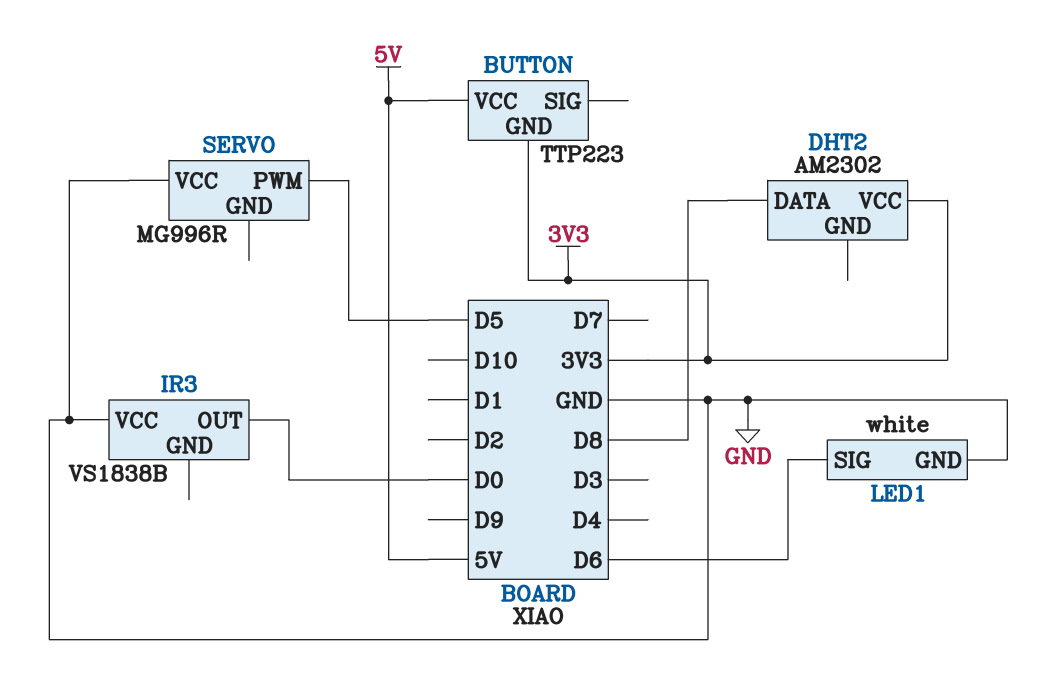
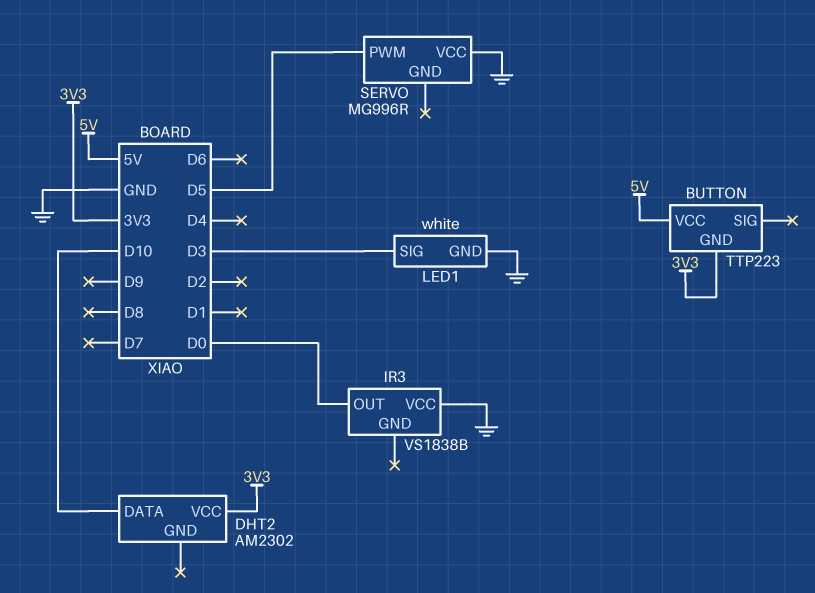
DHT2 pin DATA: D8 -> D10
LED1 pin SIG: D6 -> D3

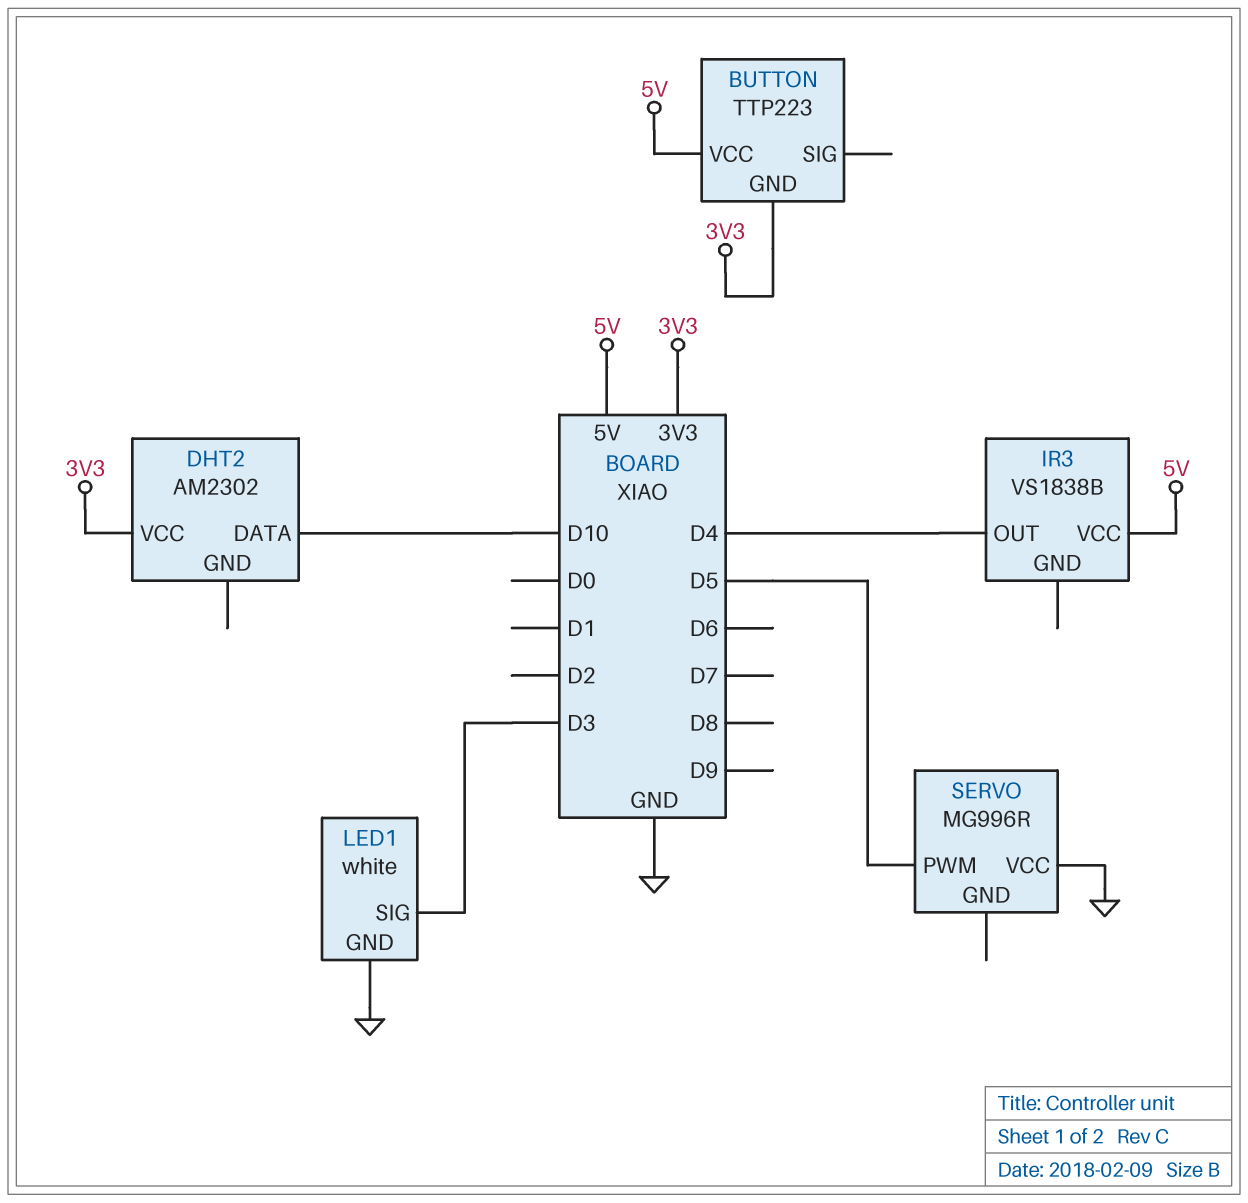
IR3 pin OUT: D0 -> D4
IR3 pin VCC: GND -> 5V

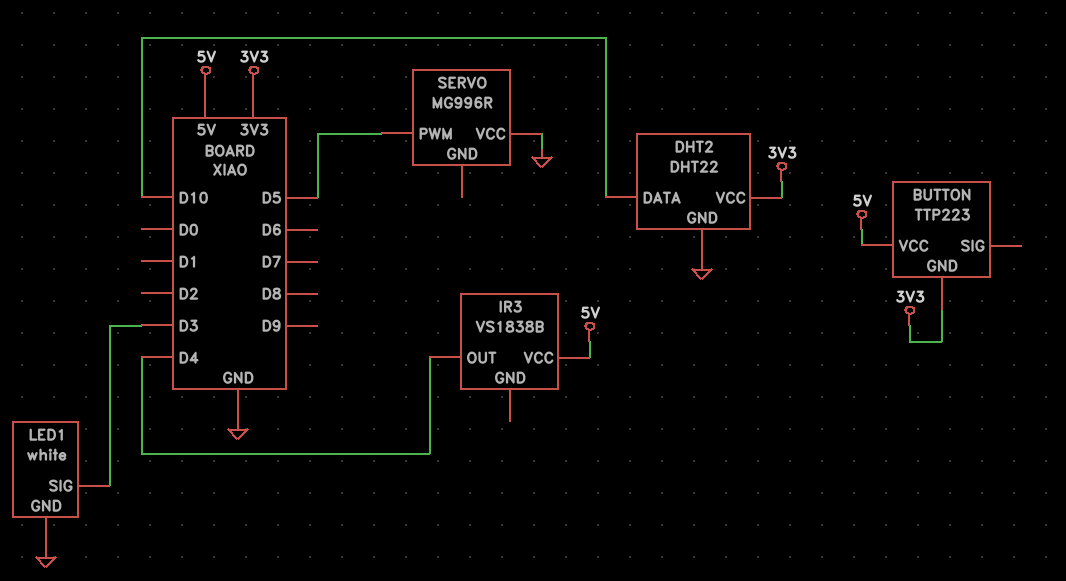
DHT2: AM2302 -> DHT22
DHT2 pin GND: none -> GND

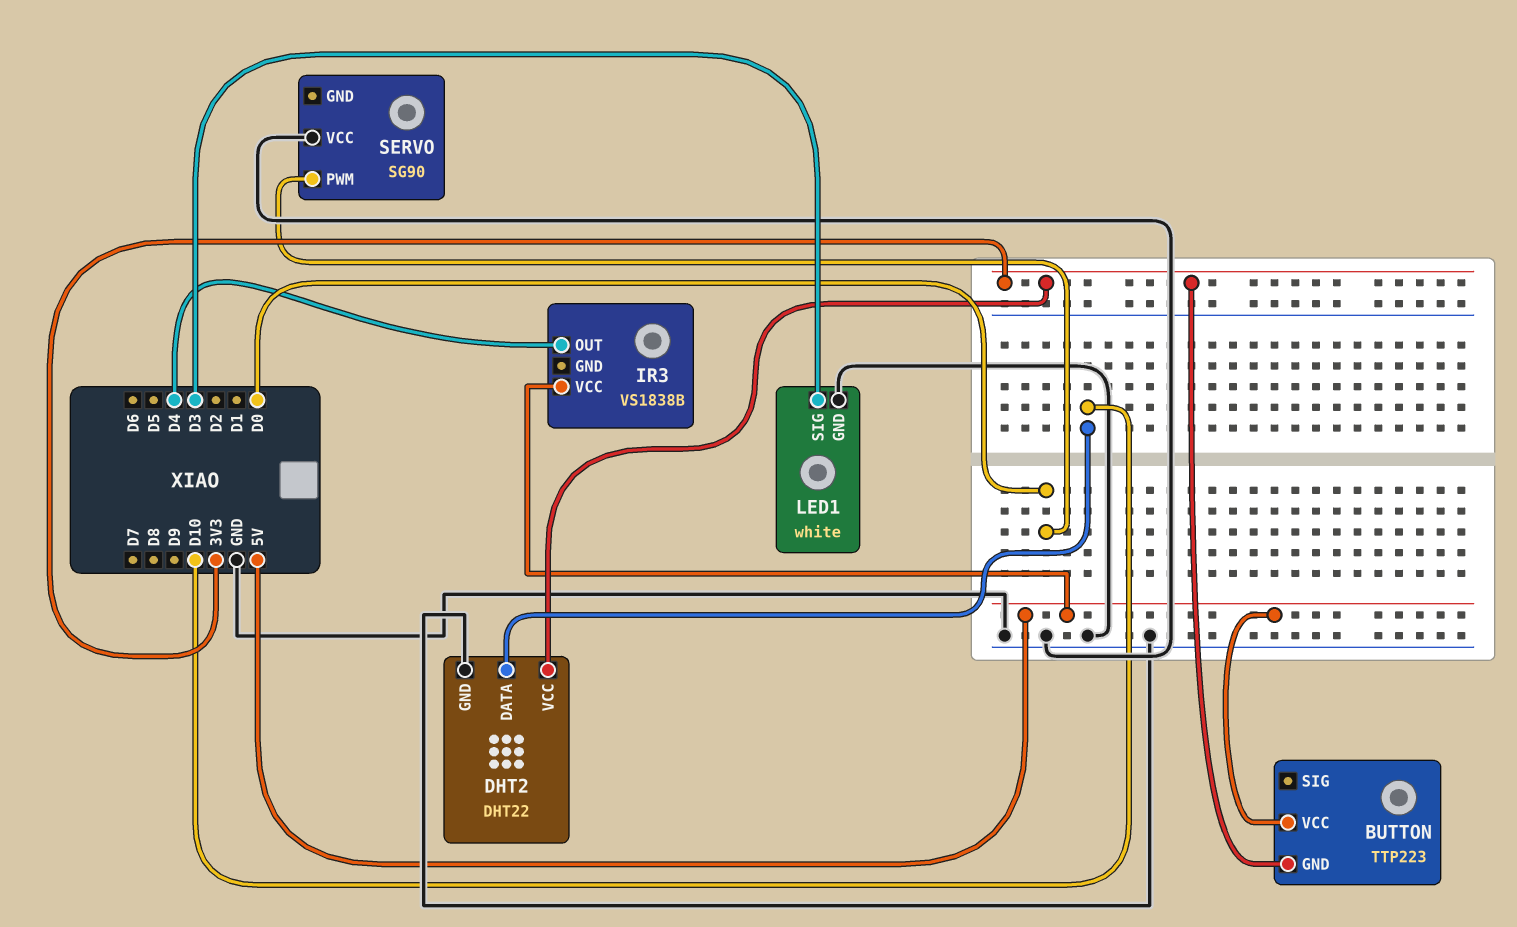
SERVO: MG996R -> SG90
SERVO pin PWM: D5 -> D0

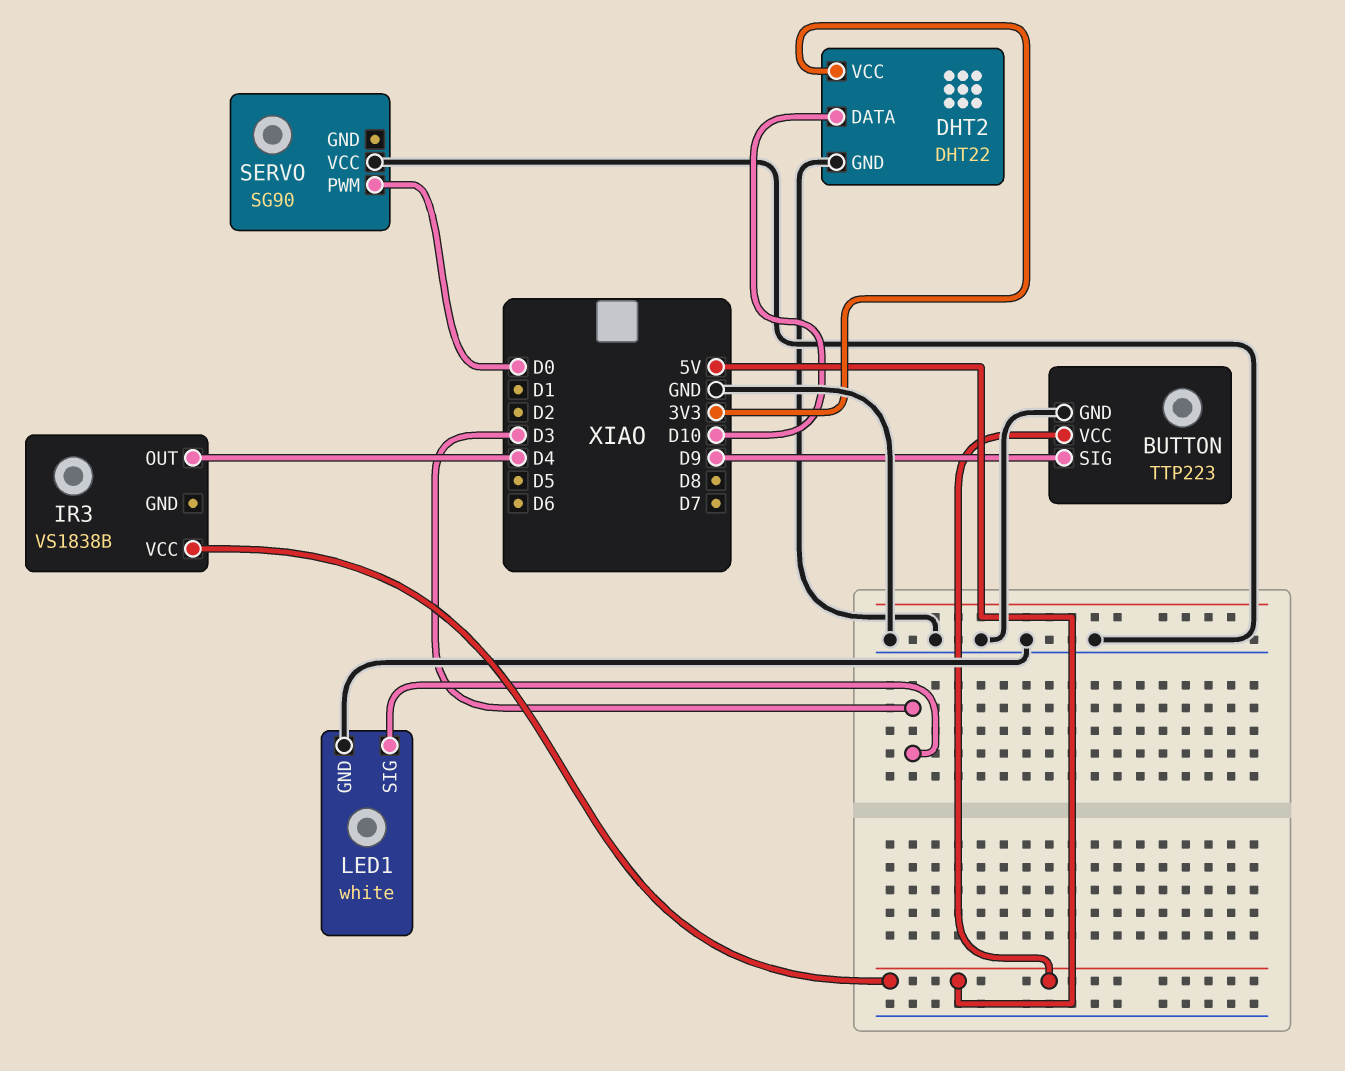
BUTTON pin GND: 3V3 -> GND
BUTTON pin SIG: none -> D9

